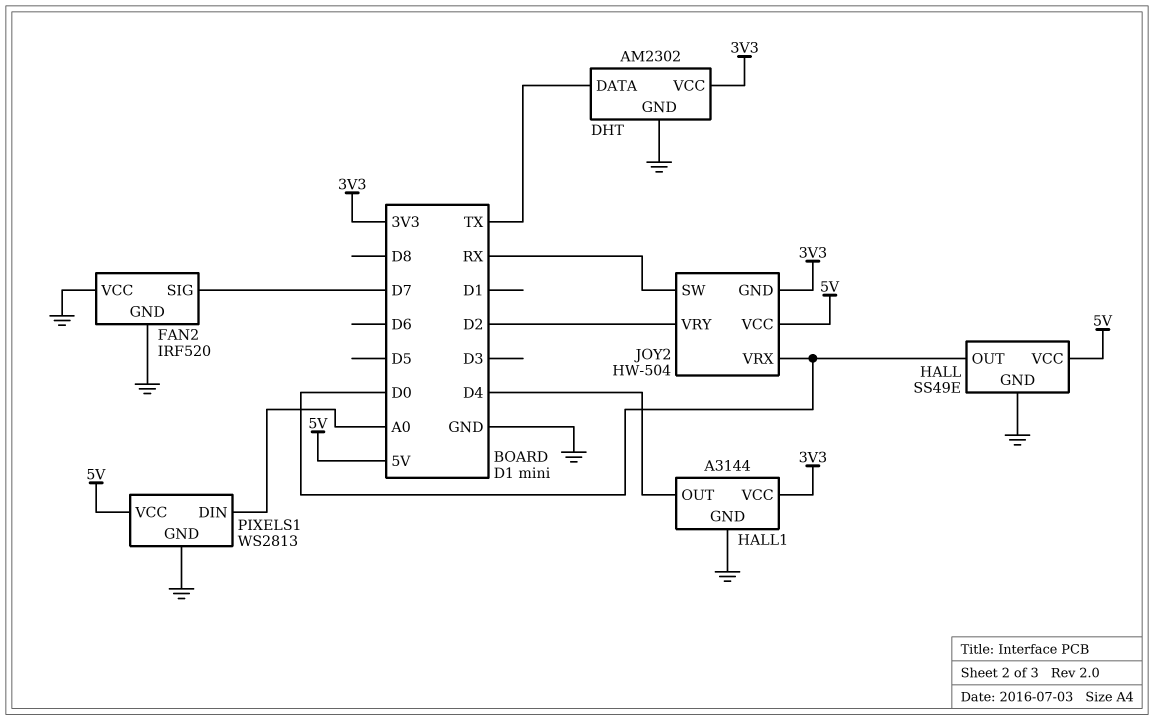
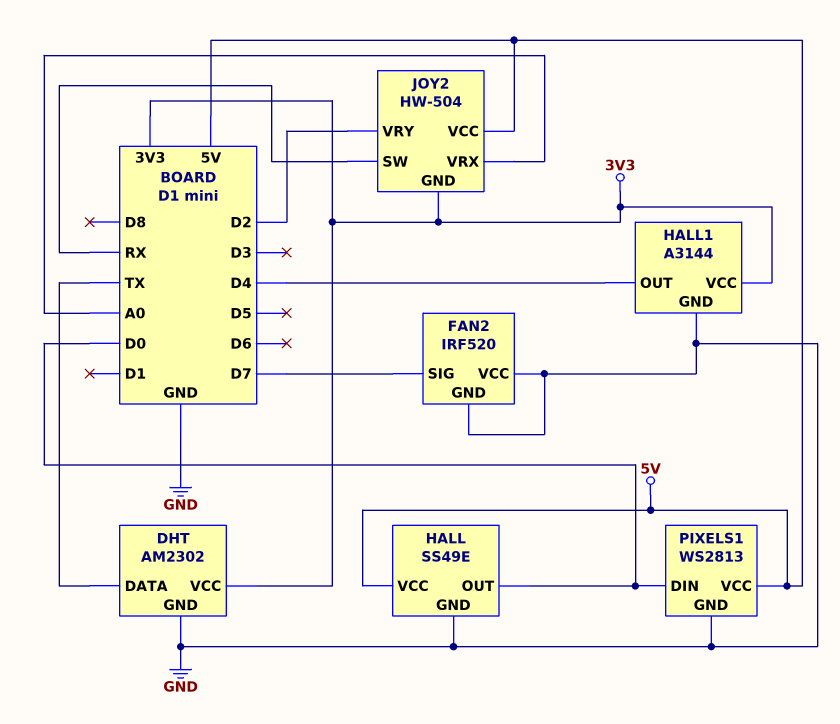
JOY2 pin VRX: D0 -> A0
PIXELS1 pin DIN: A0 -> D0

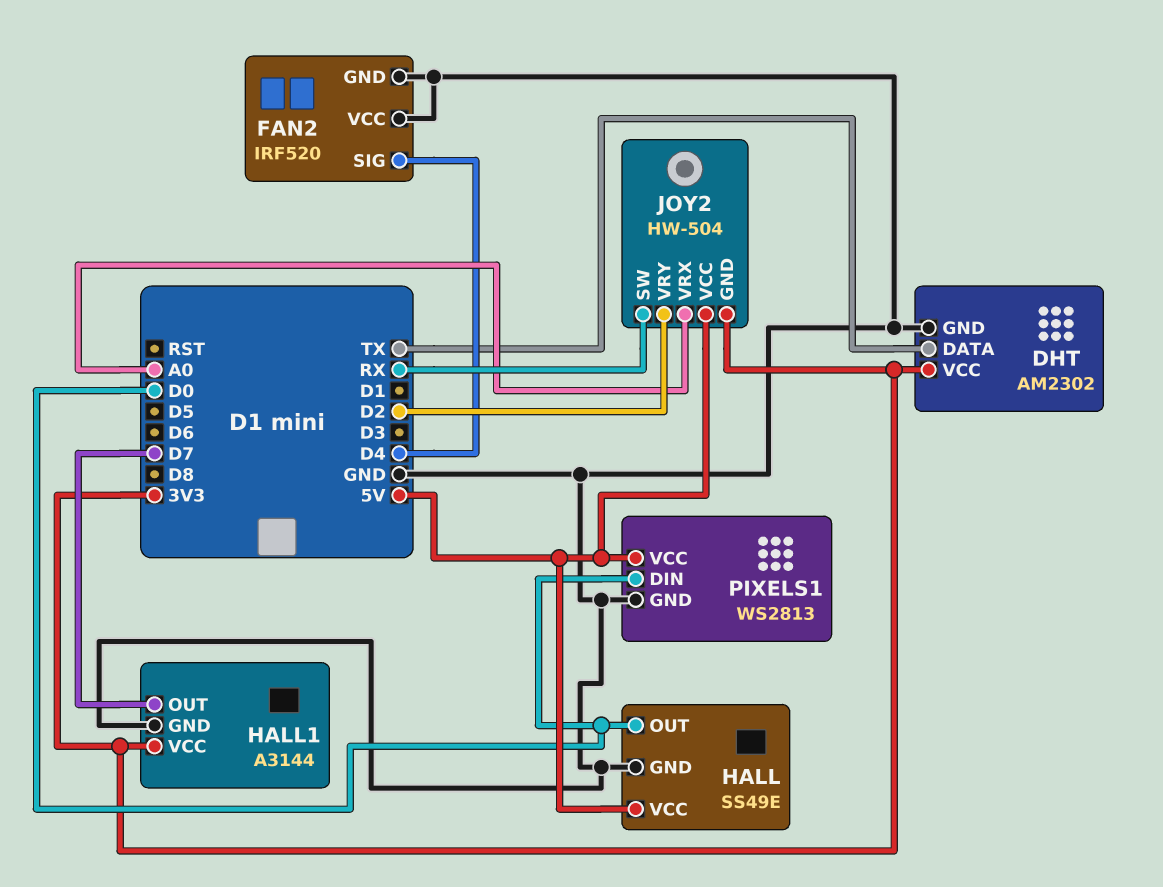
FAN2 pin SIG: D7 -> D4
HALL1 pin OUT: D4 -> D7

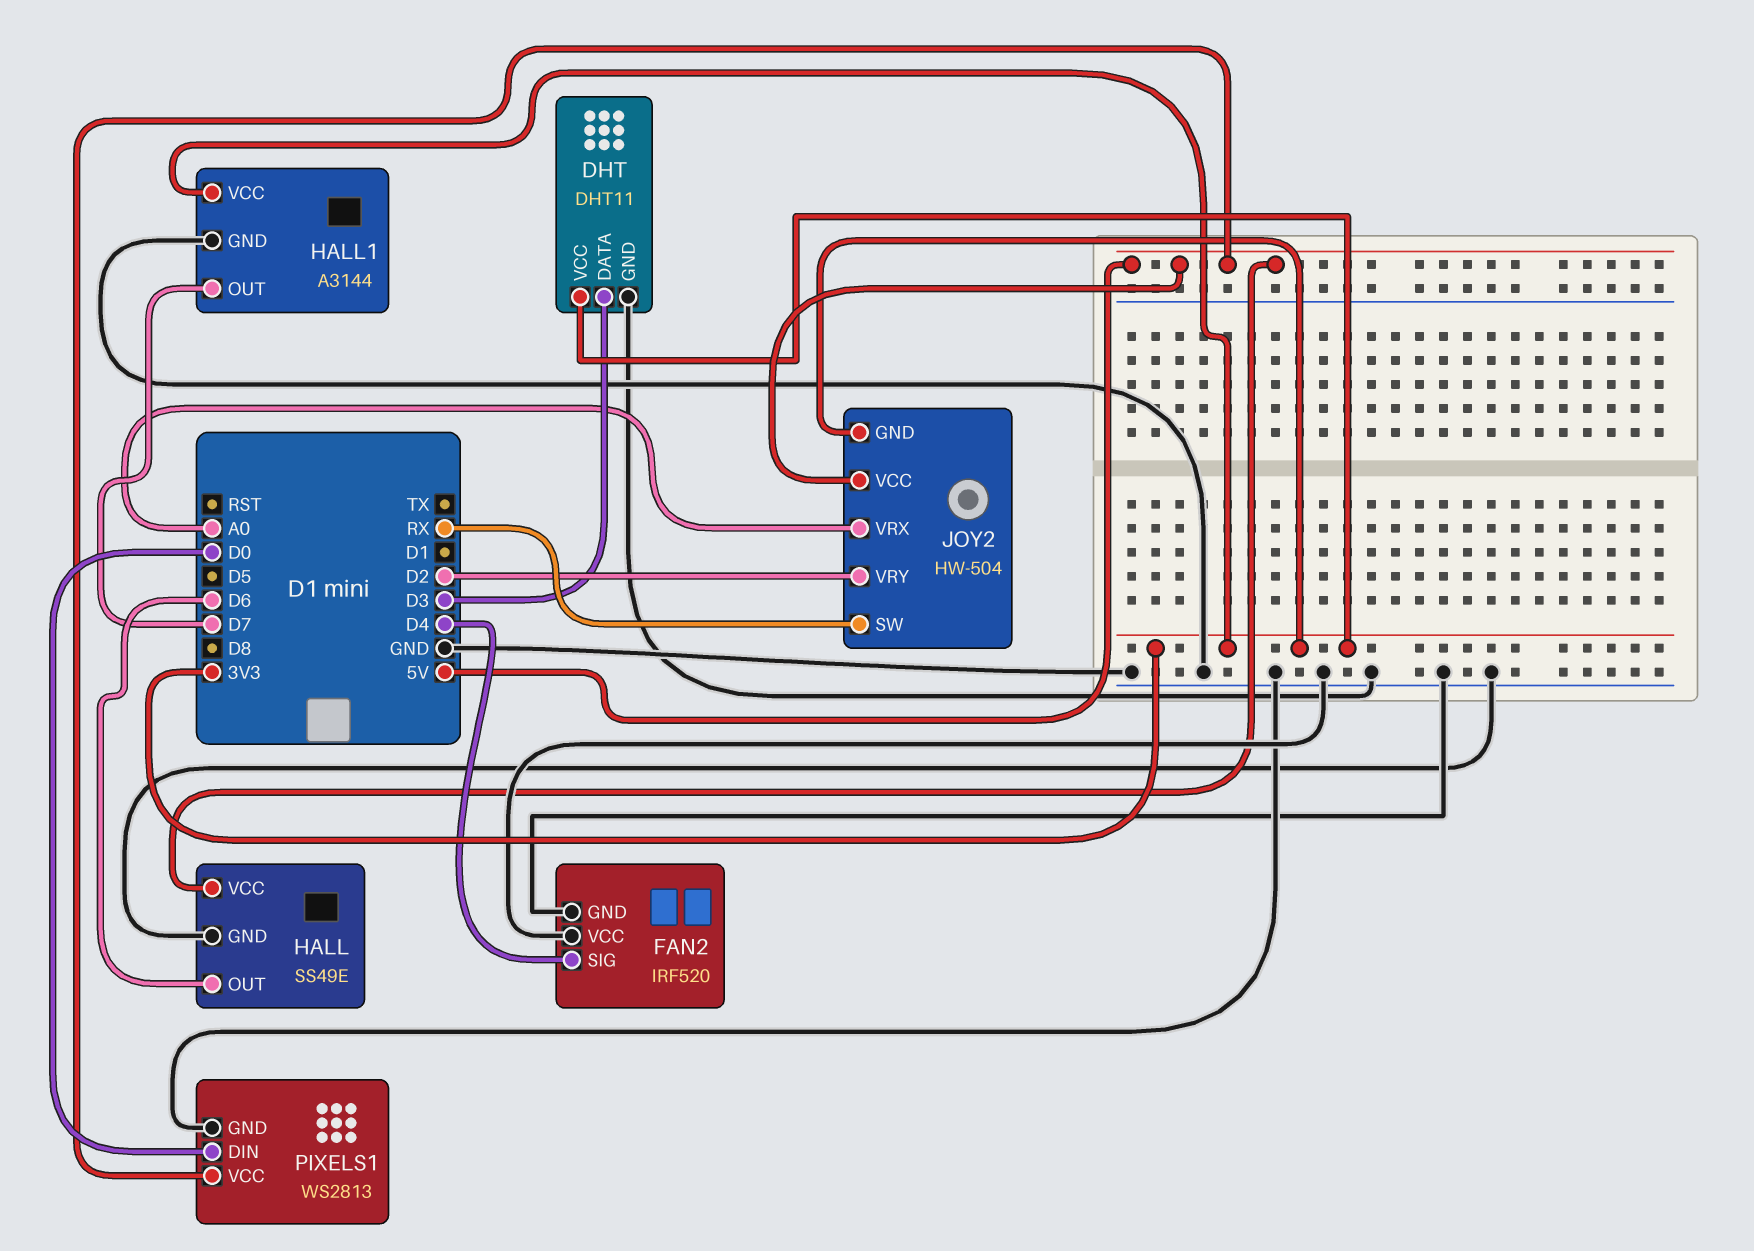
DHT: AM2302 -> DHT11
DHT pin DATA: TX -> D3
HALL pin OUT: D0 -> D6

